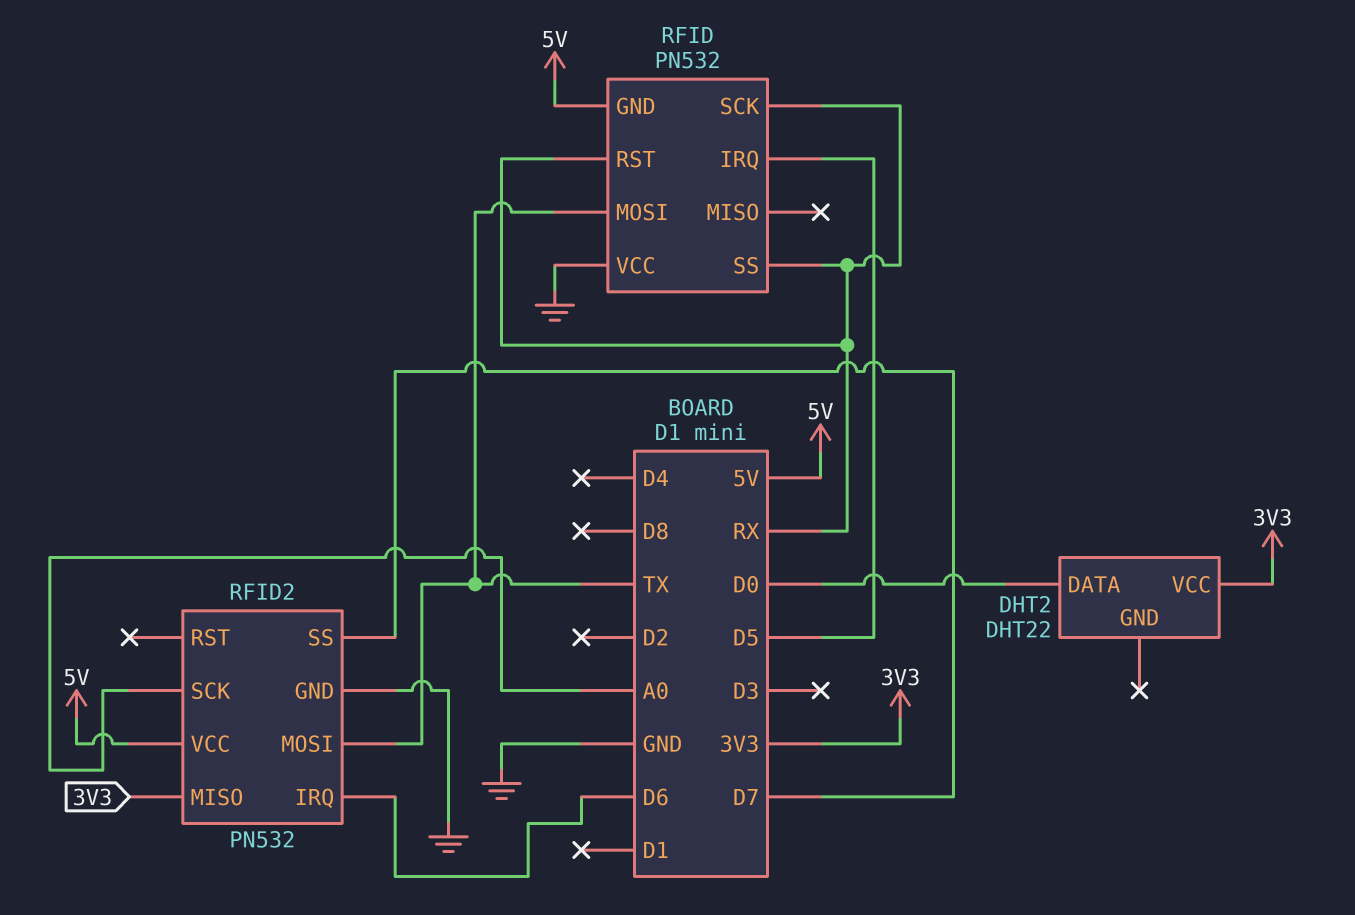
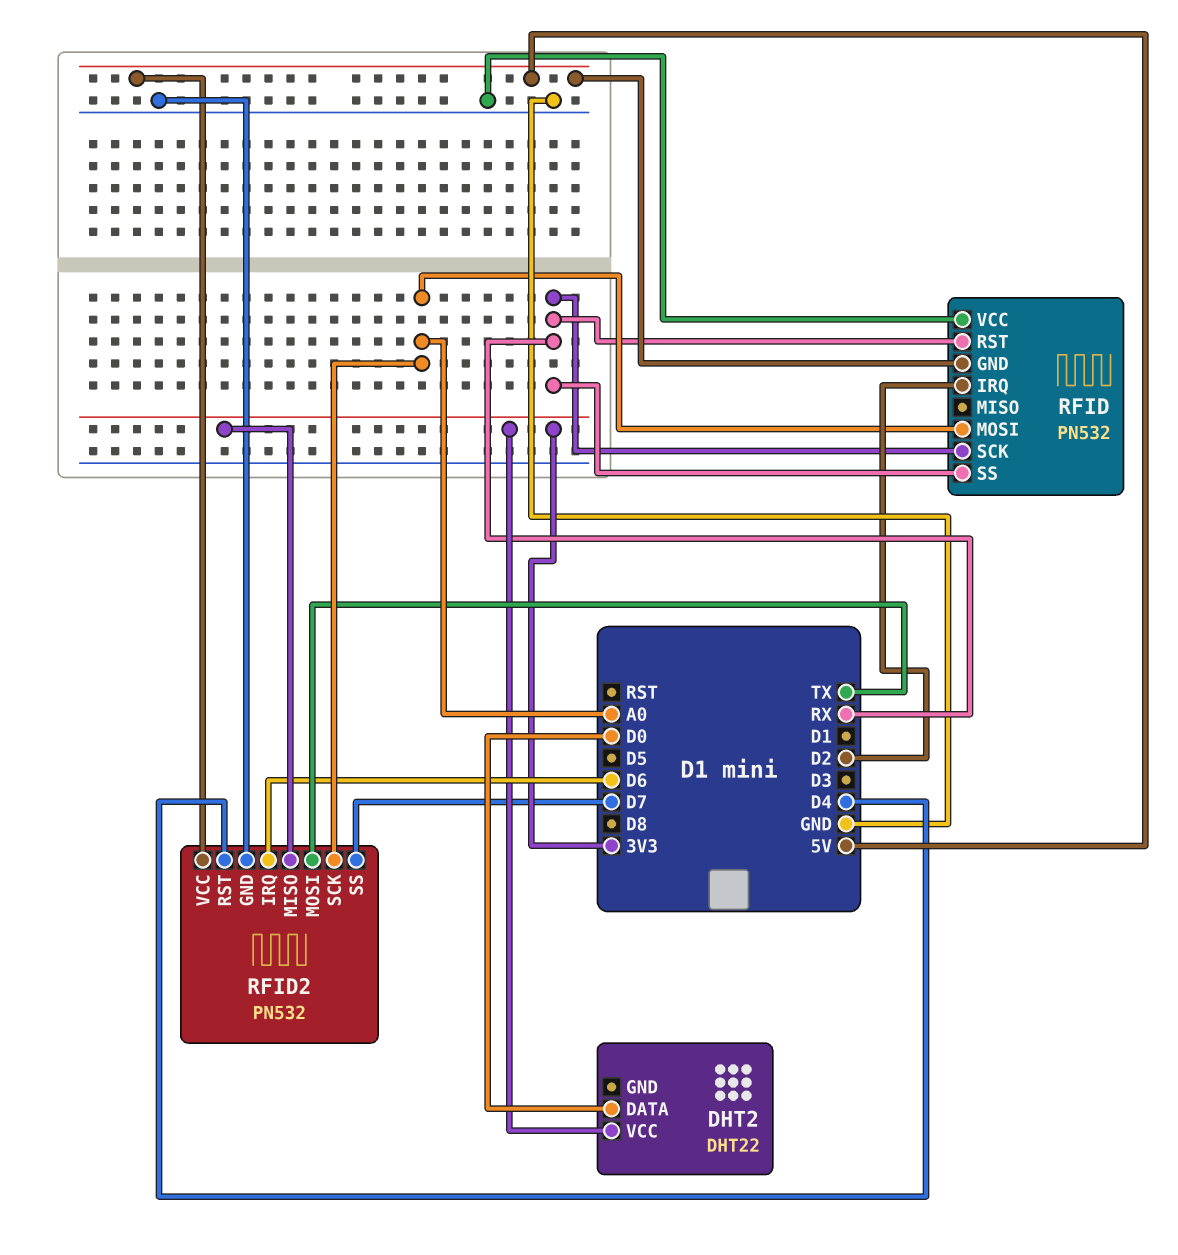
RFID pin IRQ: D5 -> D2
RFID pin MOSI: TX -> A0
RFID2 pin RST: none -> D4

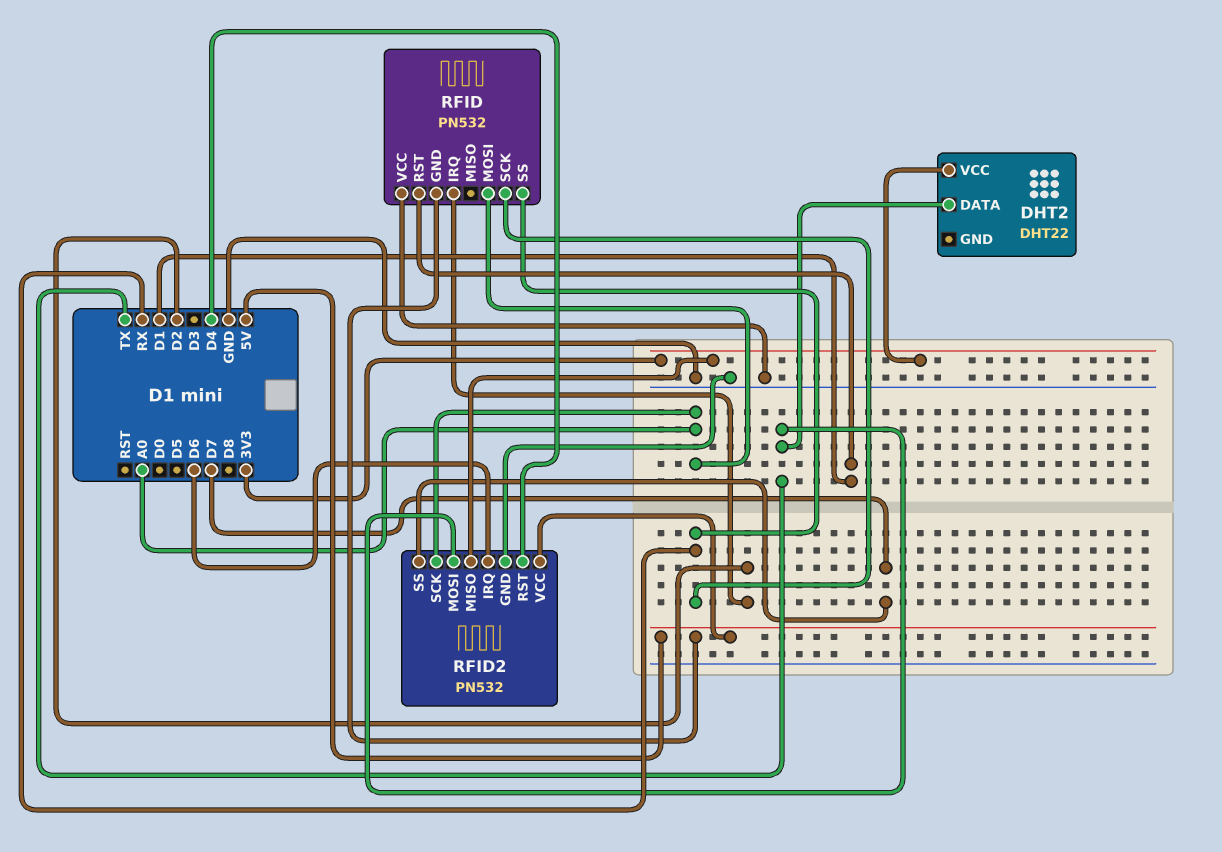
DHT2 pin DATA: D0 -> TX
RFID pin RST: RX -> D1

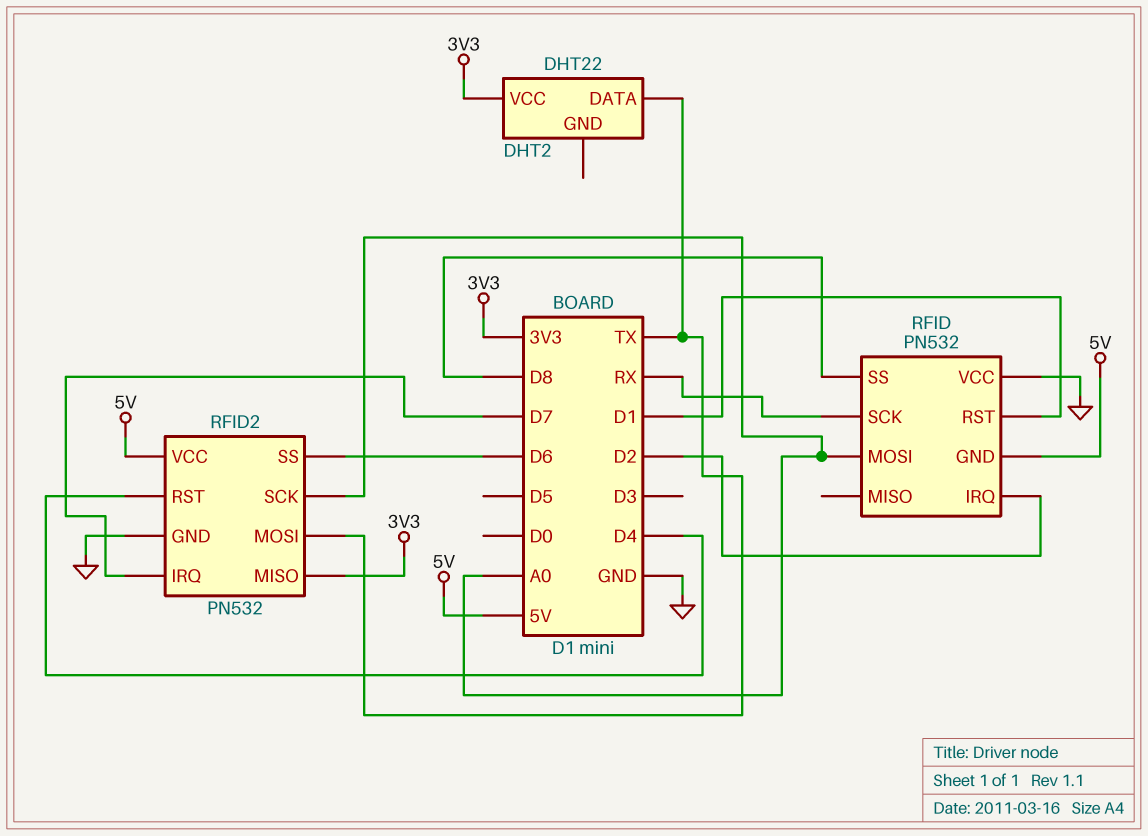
RFID pin SS: RX -> D8
RFID2 pin IRQ: D6 -> D7
RFID2 pin SS: D7 -> D6

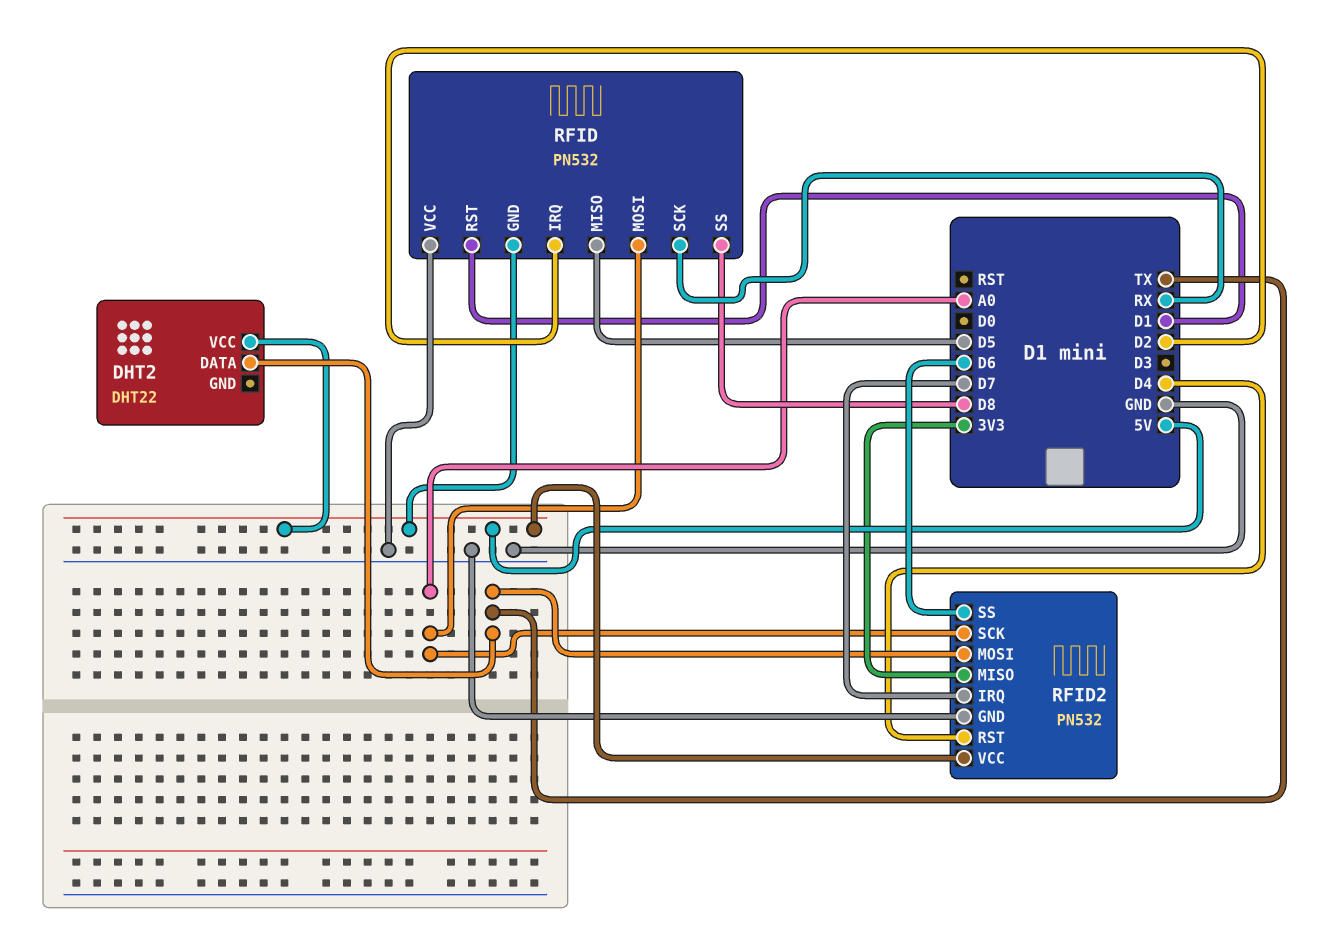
DHT2 pin VCC: 3V3 -> 5V
RFID pin MISO: none -> D5

